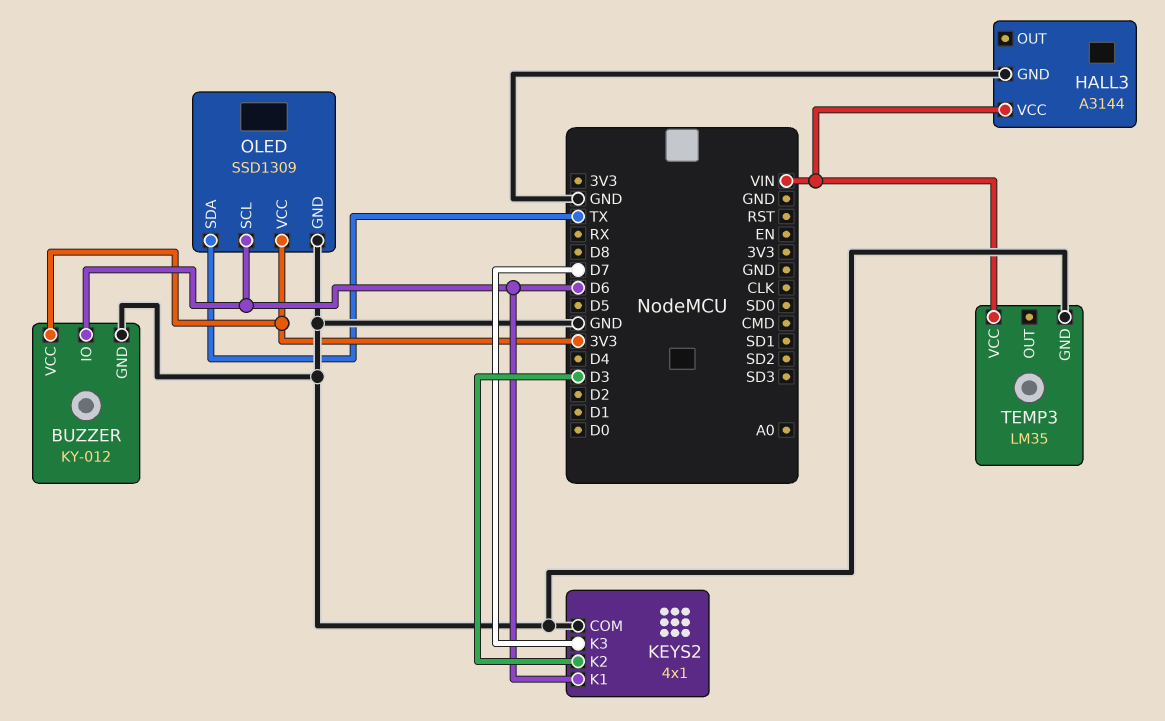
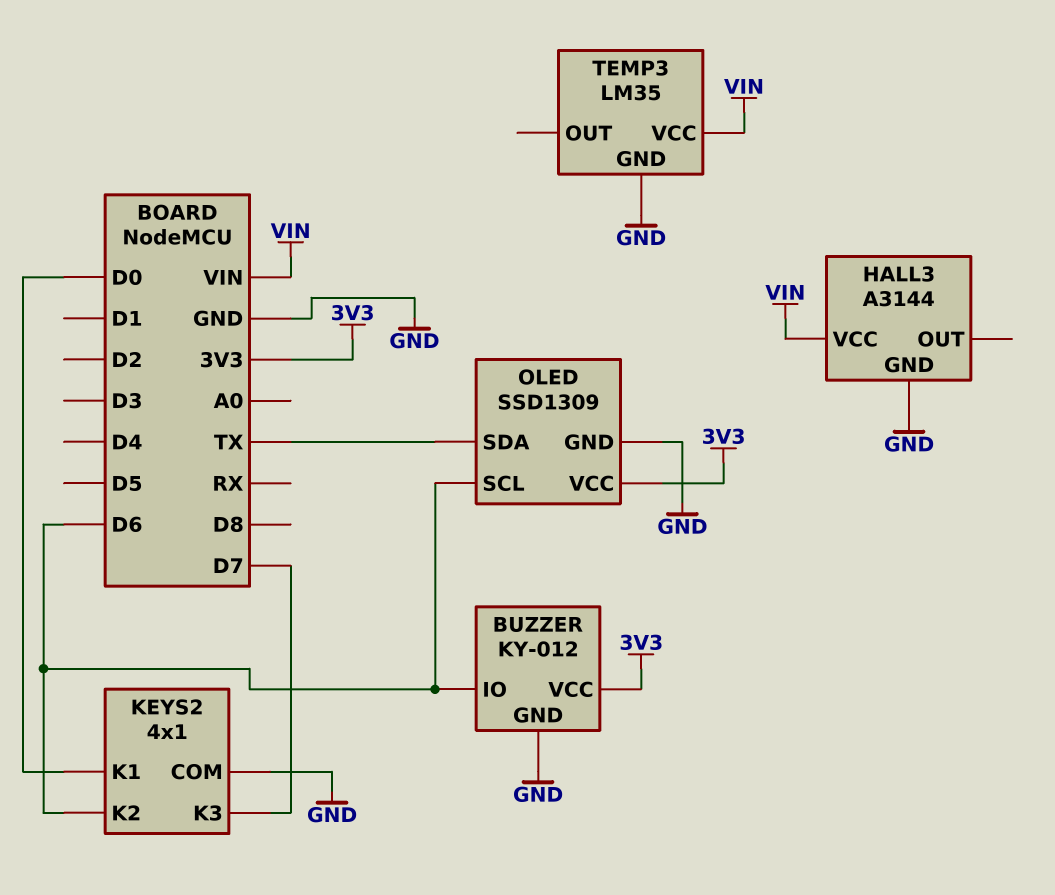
KEYS2 pin K1: D6 -> D0
KEYS2 pin K2: D3 -> D6

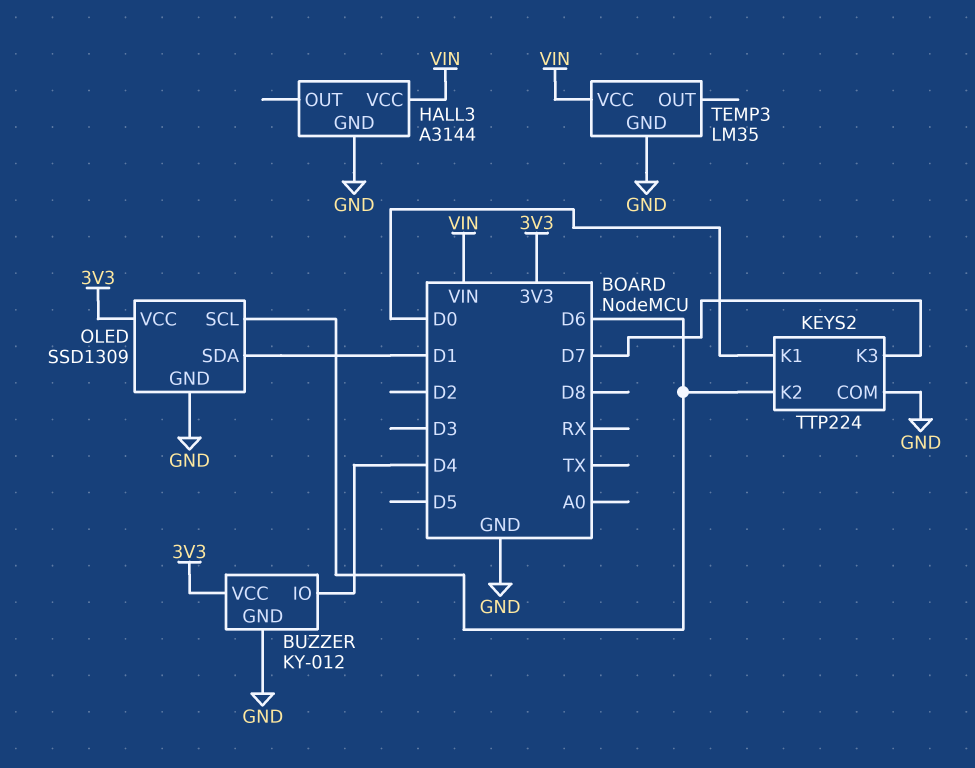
BUZZER pin IO: D6 -> D4
KEYS2: 4x1 -> TTP224
OLED pin SDA: TX -> D1

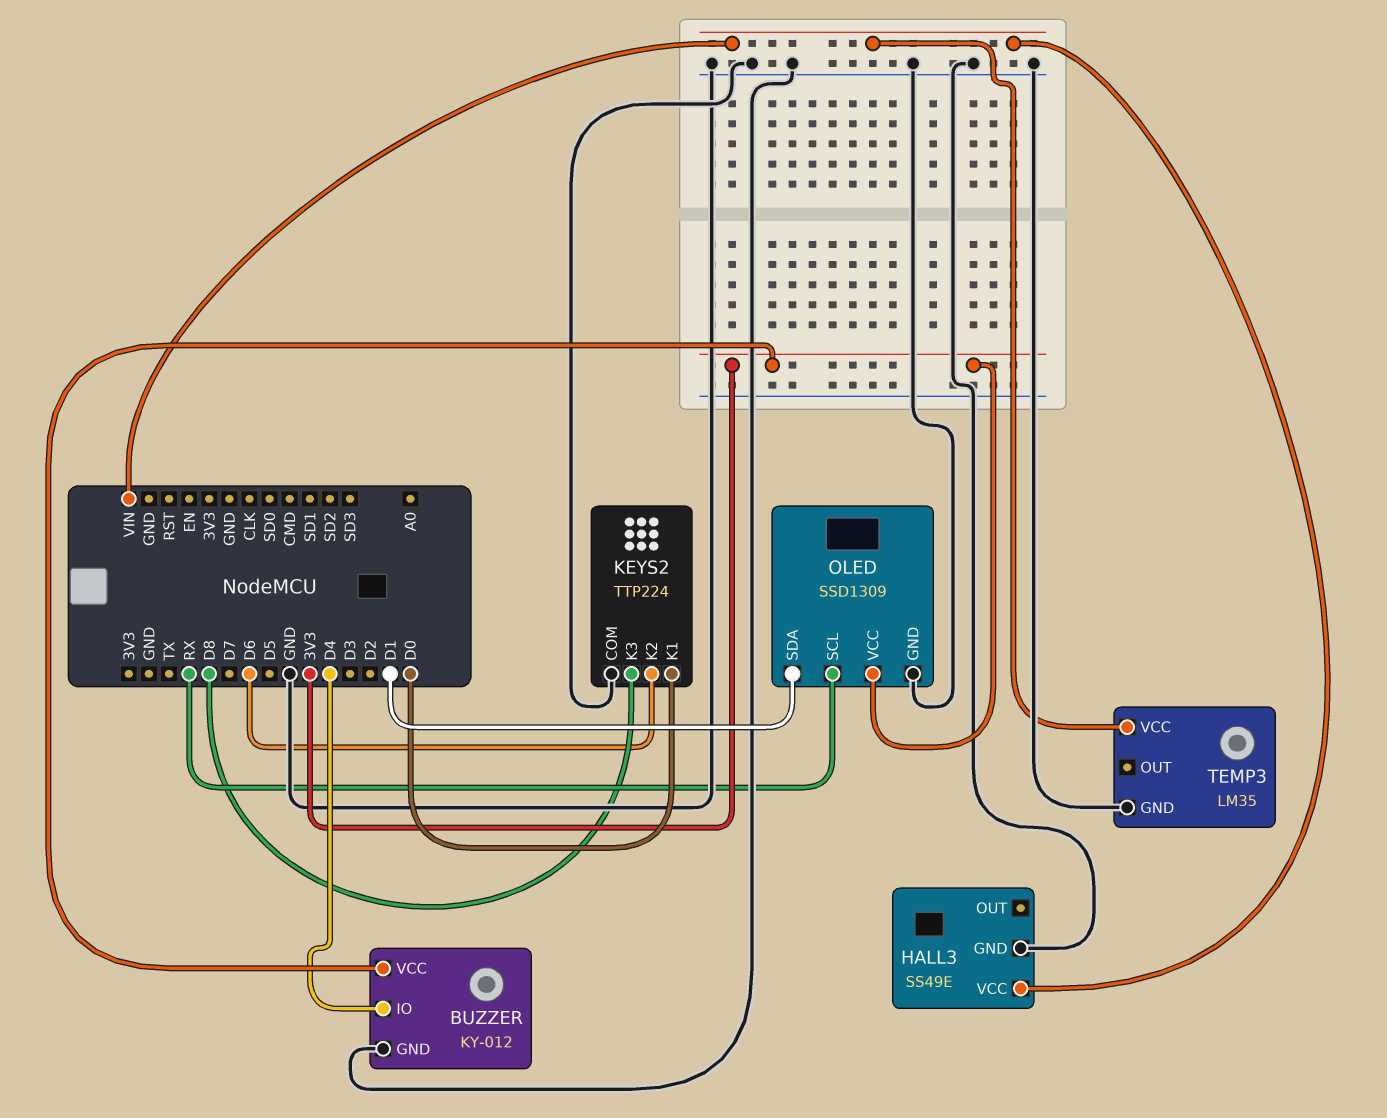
HALL3: A3144 -> SS49E
KEYS2 pin K3: D7 -> D8
OLED pin SCL: D6 -> RX

